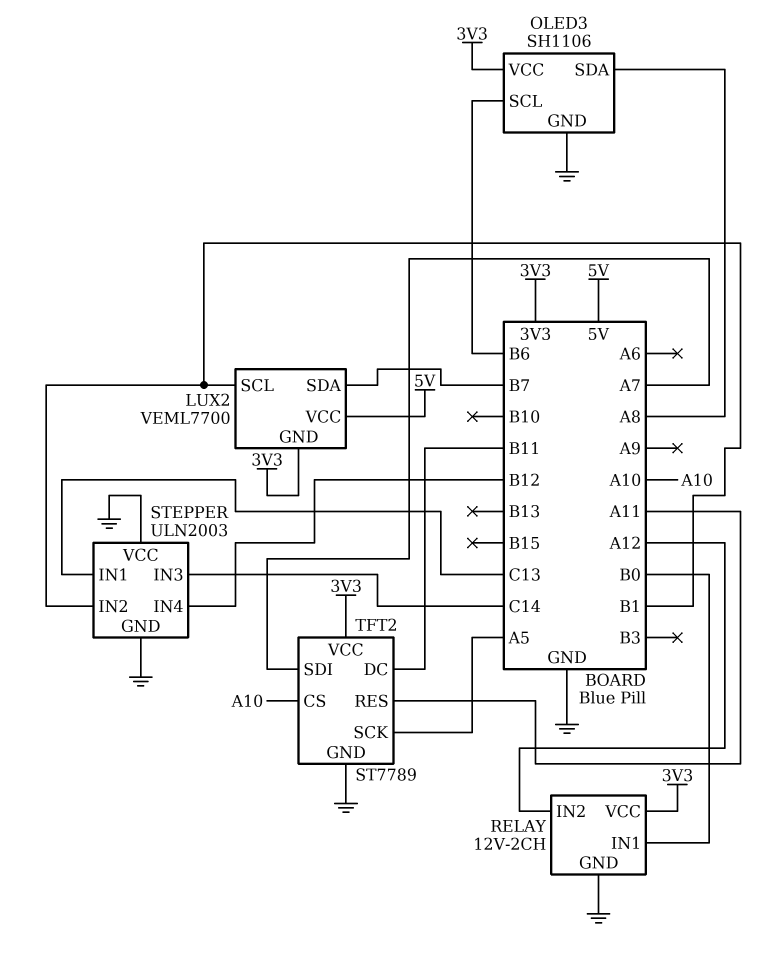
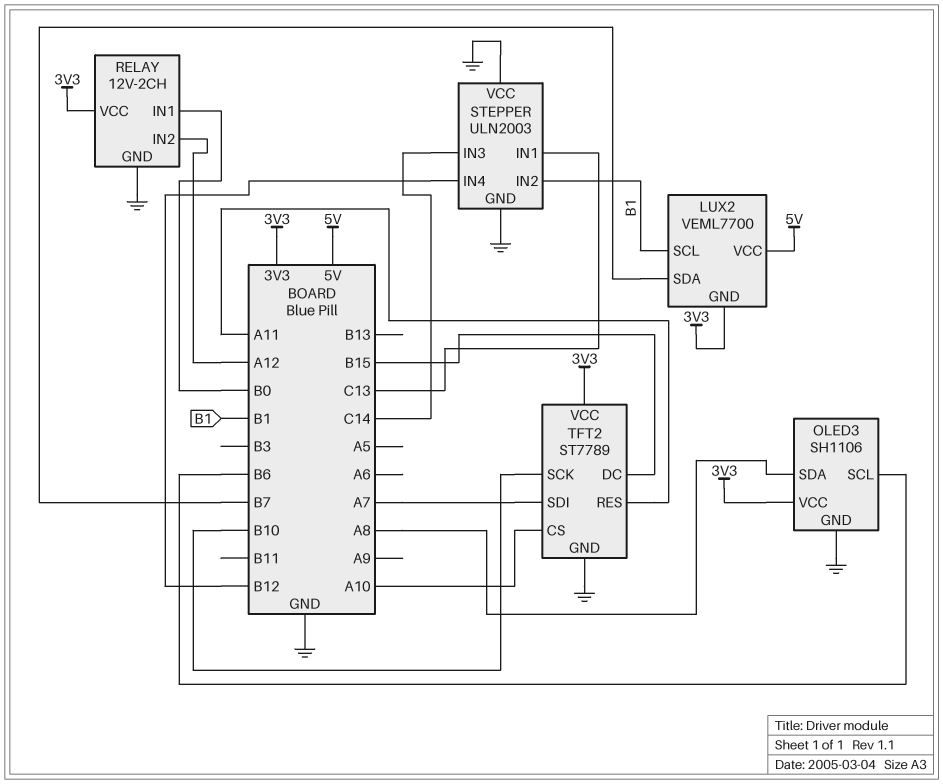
TFT2 pin DC: B11 -> B15
TFT2 pin SCK: A5 -> B10

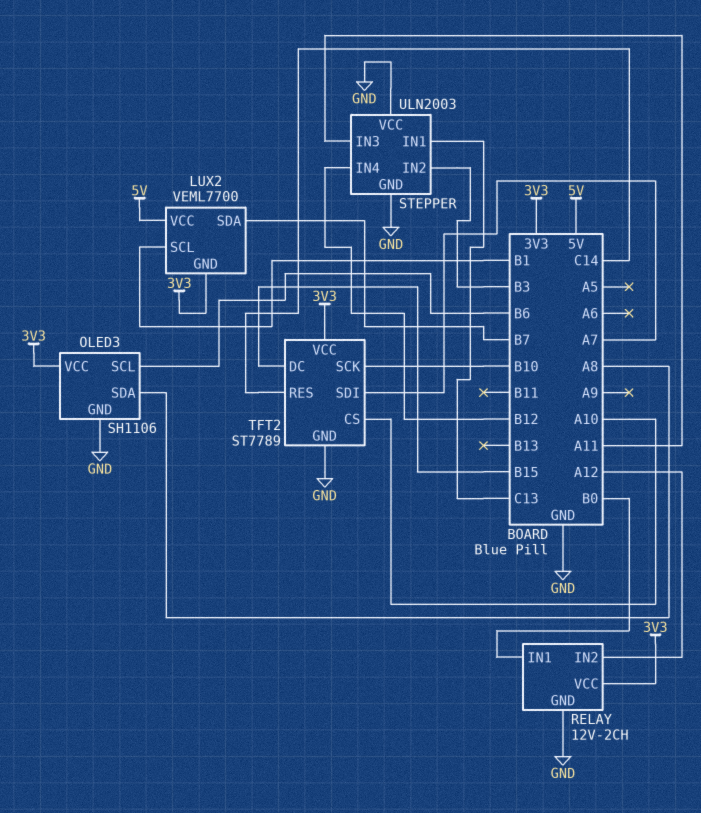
STEPPER pin IN2: B1 -> B3
STEPPER pin IN3: C14 -> A11
TFT2 pin RES: A11 -> C14

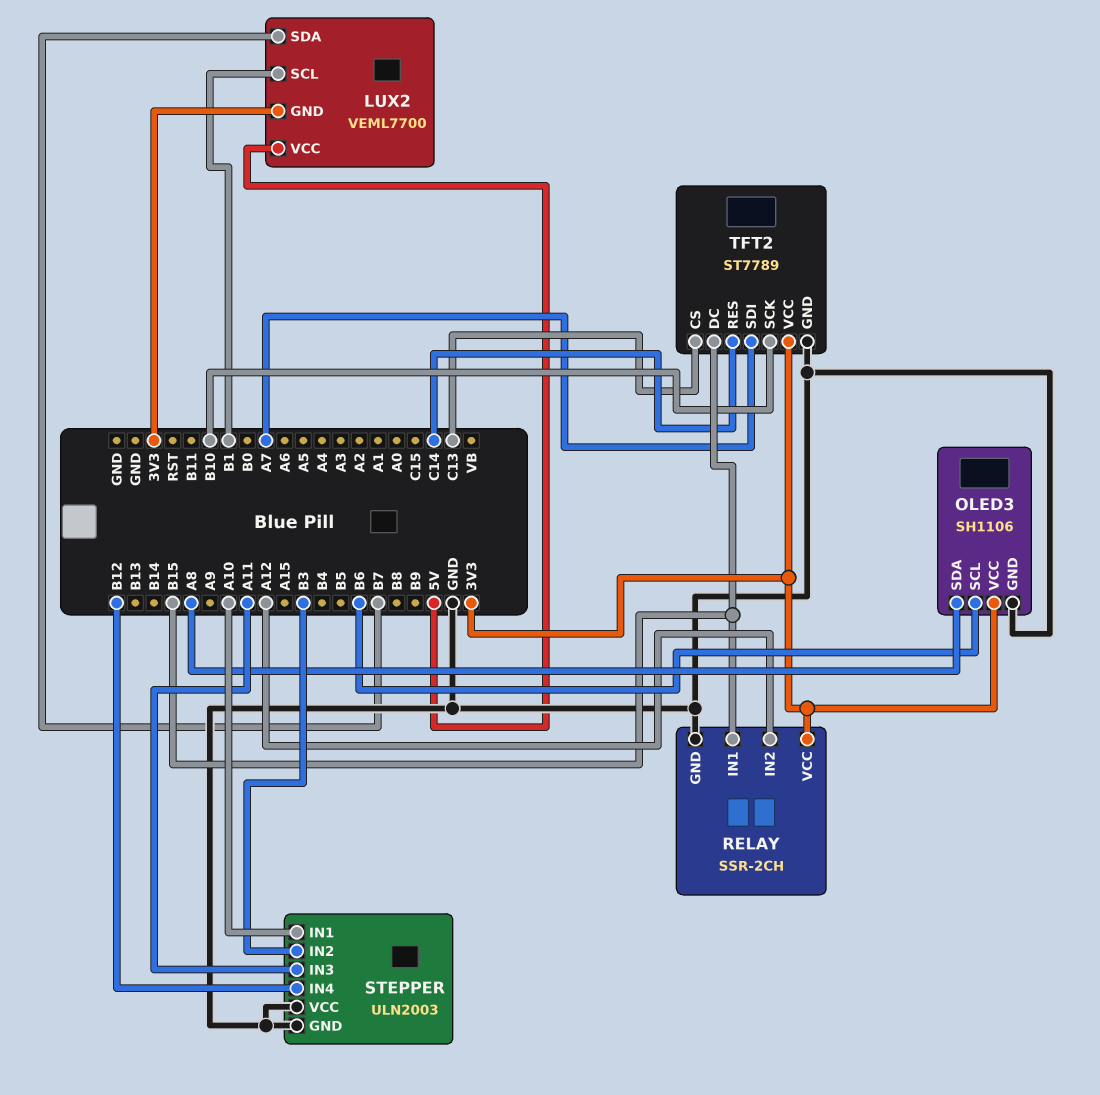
RELAY: 12V-2CH -> SSR-2CH
RELAY pin IN1: B0 -> B15
STEPPER pin IN1: C13 -> A10
TFT2 pin CS: A10 -> C13

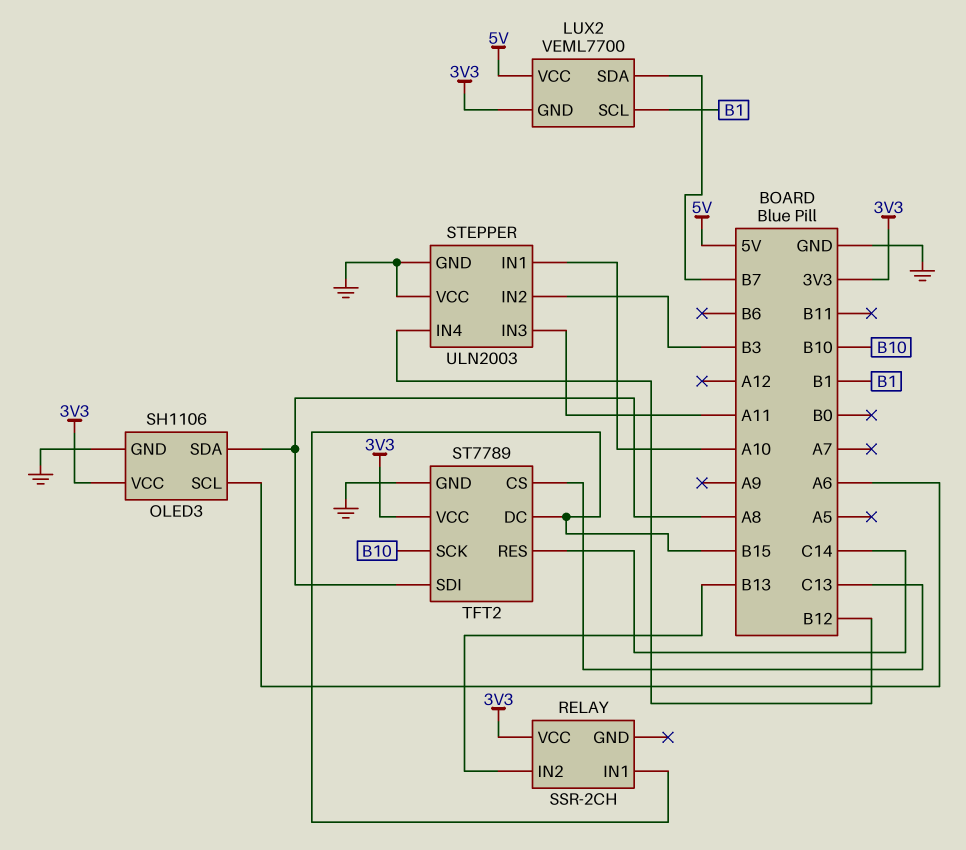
OLED3 pin SCL: B6 -> A6
RELAY pin GND: GND -> none
RELAY pin IN2: A12 -> B13
TFT2 pin SDI: A7 -> A8

